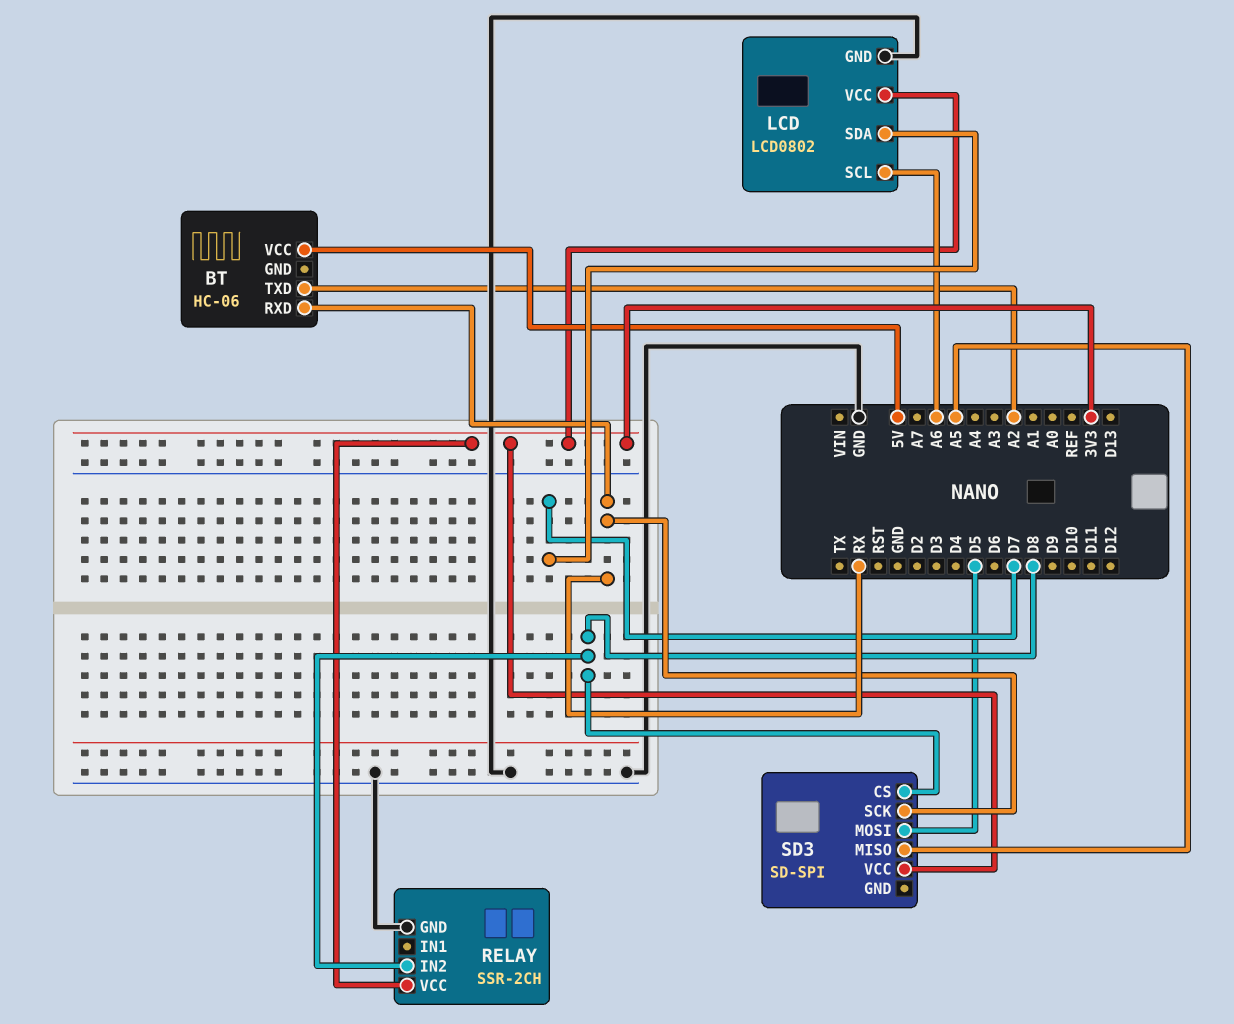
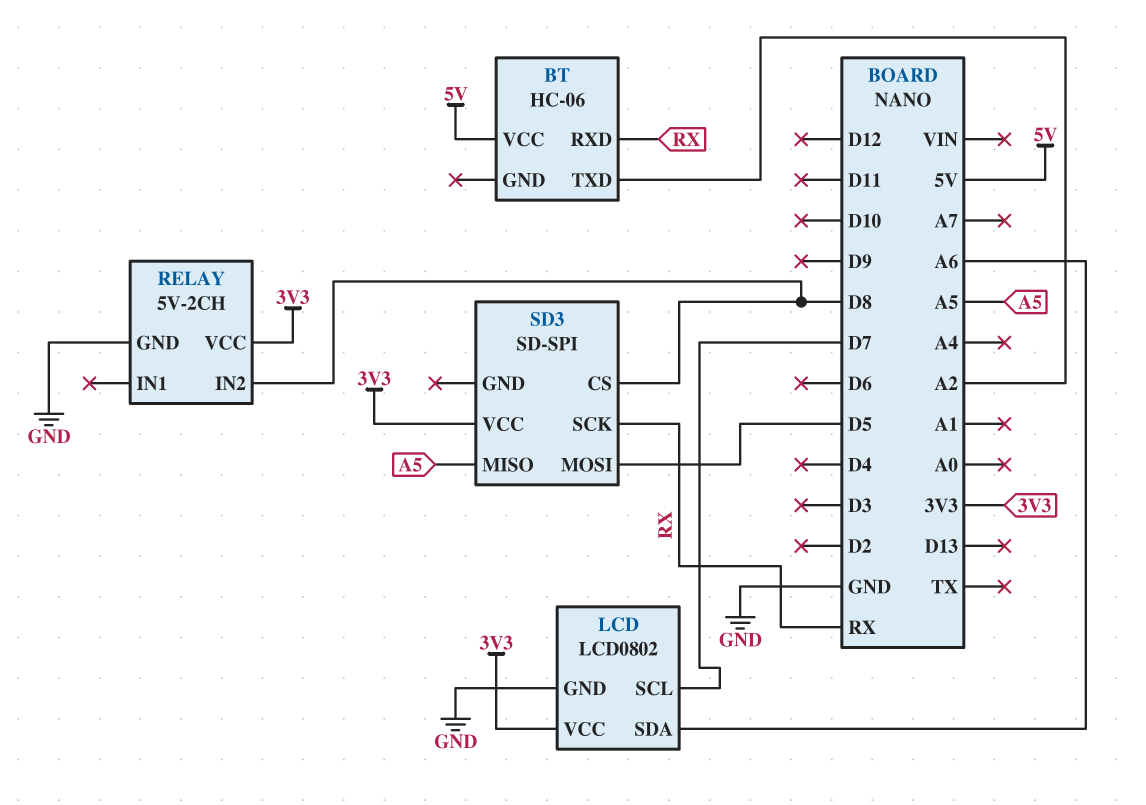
LCD pin SCL: A6 -> D7
LCD pin SDA: D7 -> A6
RELAY: SSR-2CH -> 5V-2CH

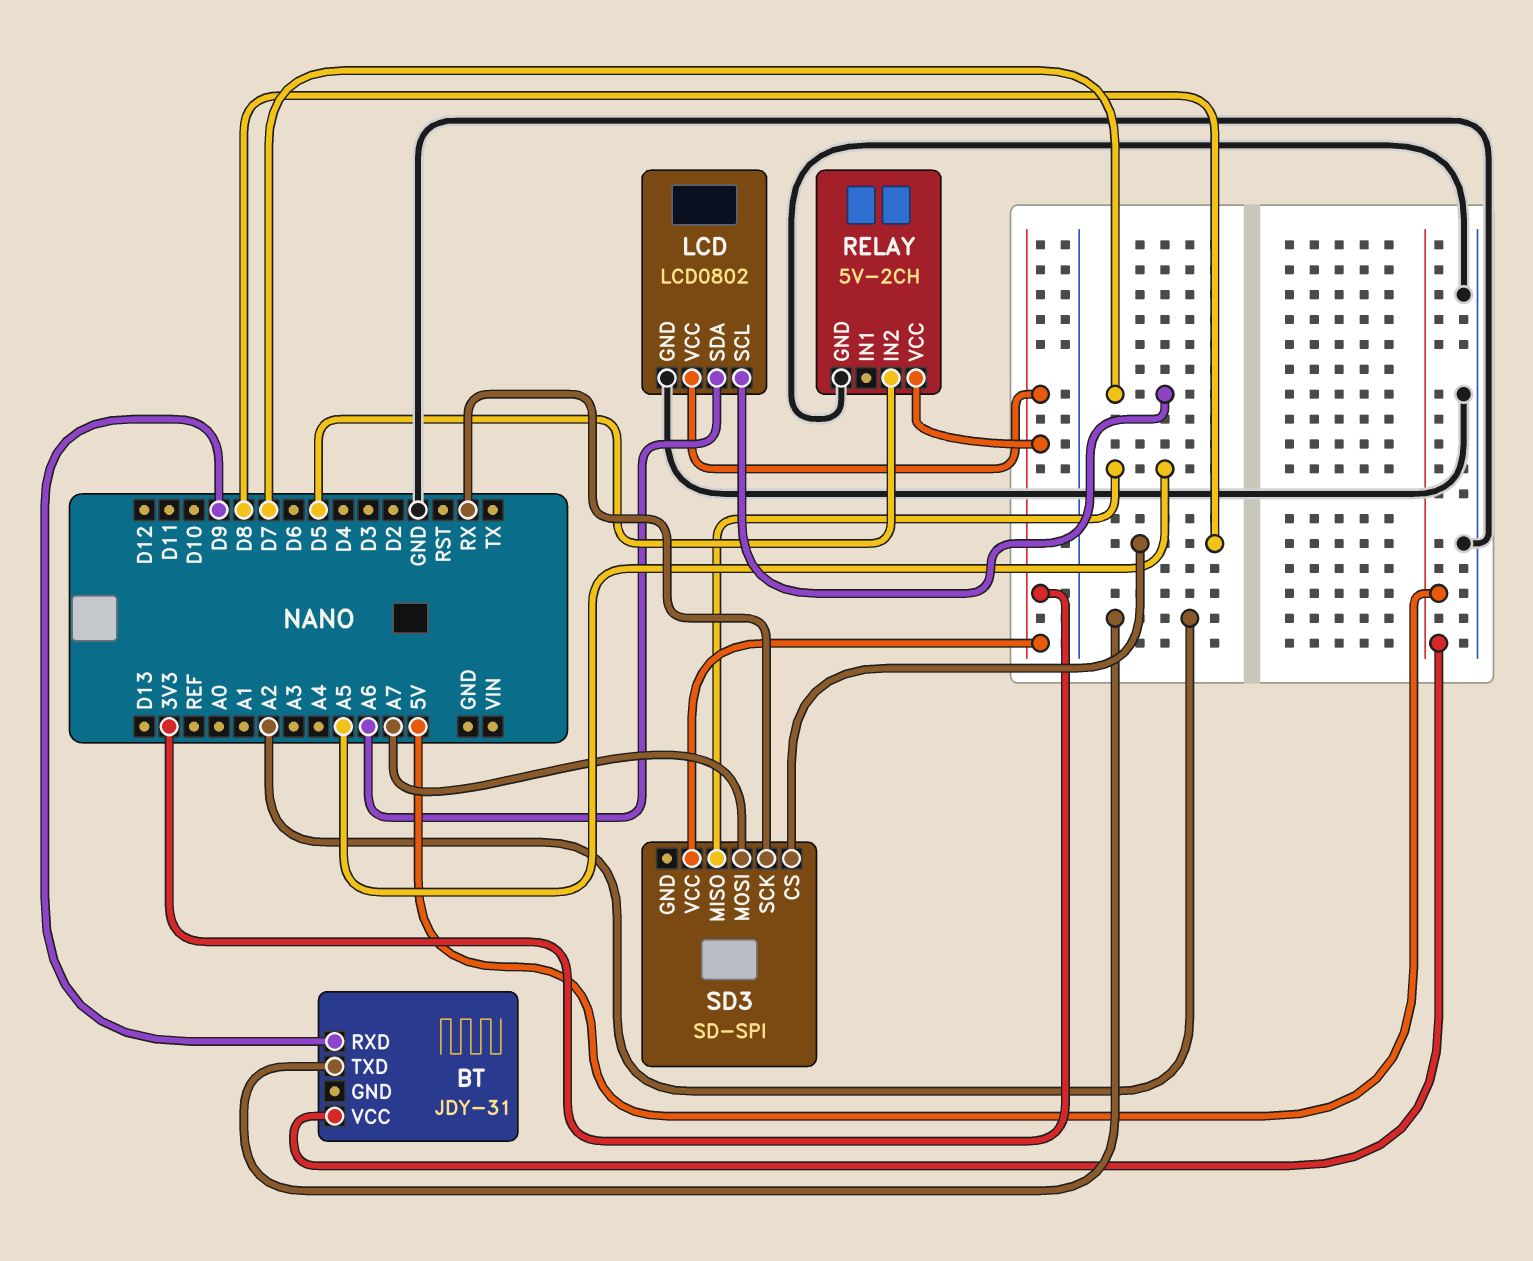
BT: HC-06 -> JDY-31
BT pin RXD: RX -> D9
RELAY pin IN2: D8 -> D5
SD3 pin MOSI: D5 -> A7

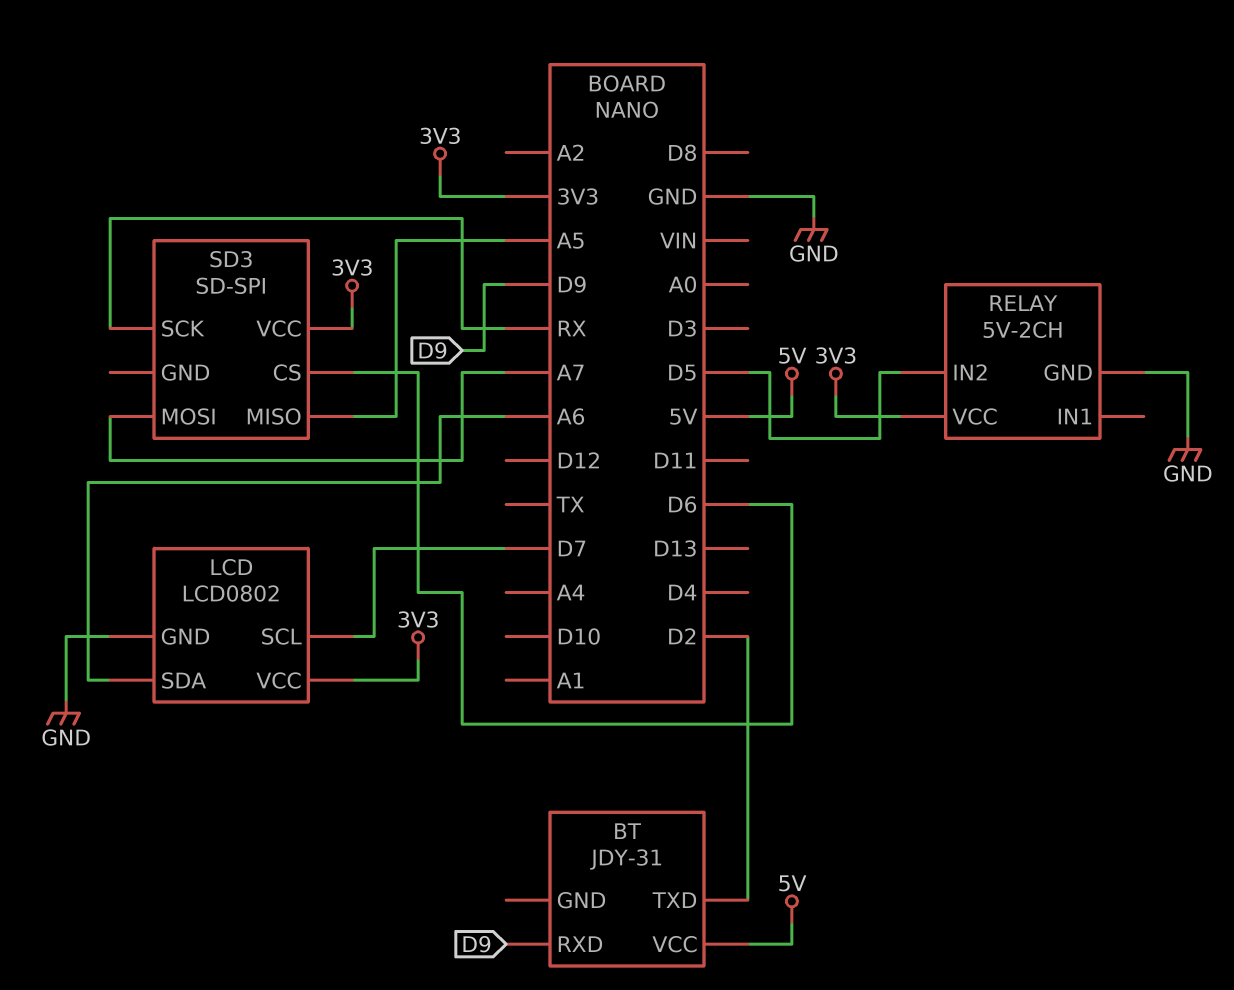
BT pin TXD: A2 -> D2
SD3 pin CS: D8 -> D6

